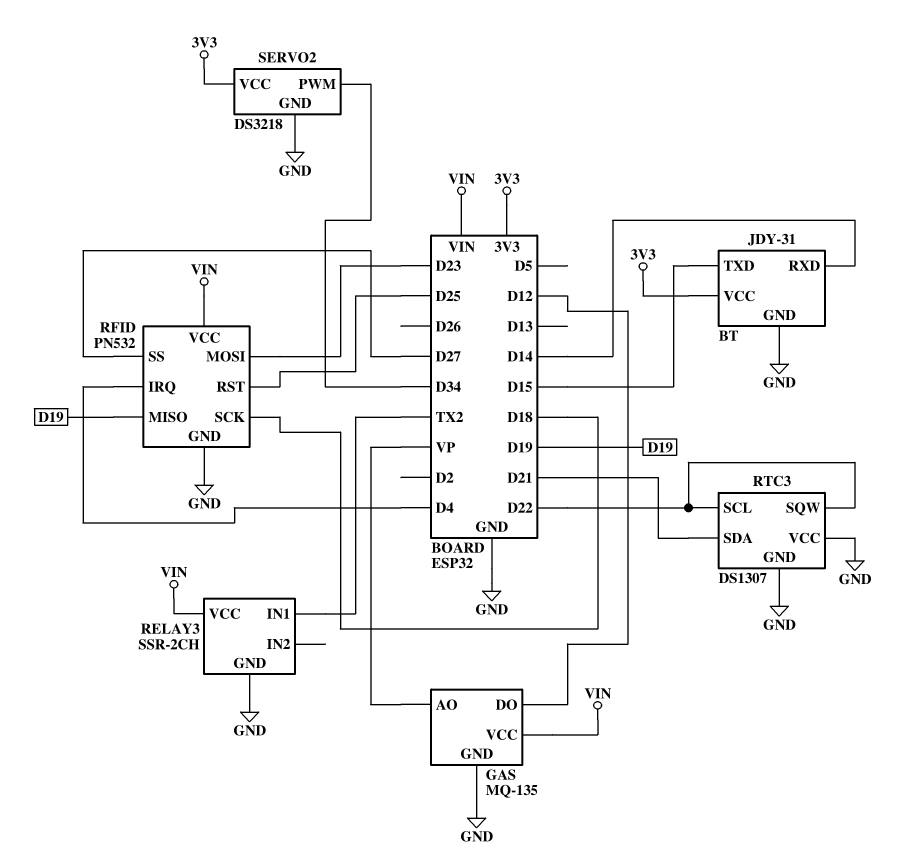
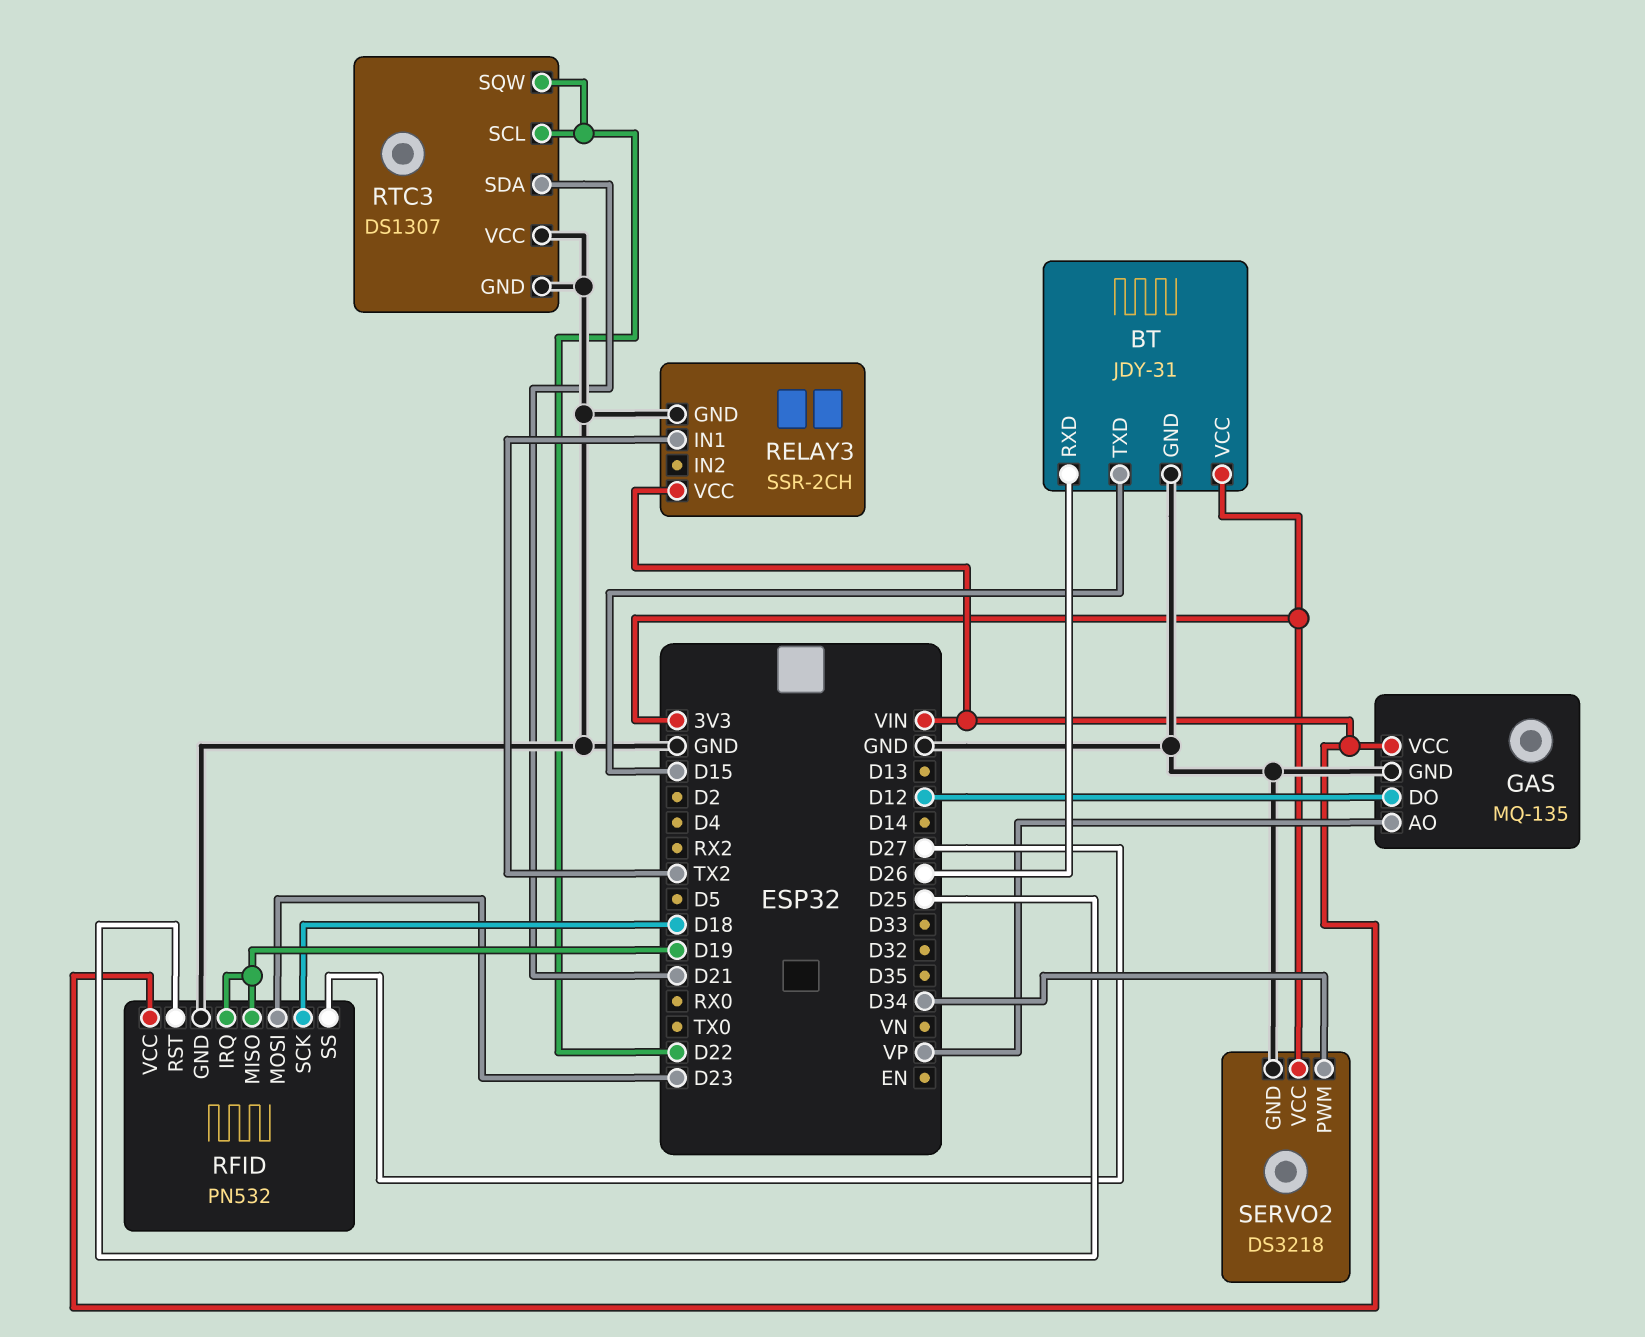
BT pin RXD: D14 -> D26
RFID pin IRQ: D4 -> D19

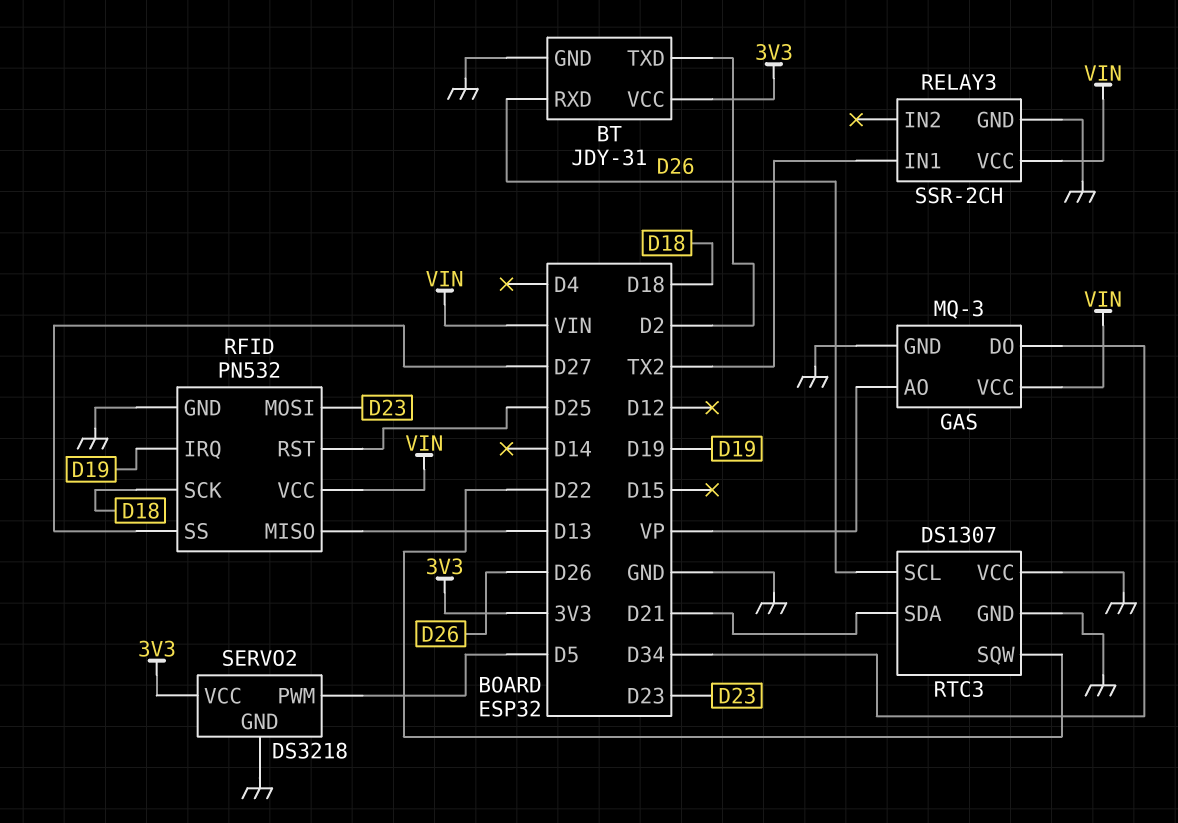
BT pin TXD: D15 -> D2
GAS: MQ-135 -> MQ-3
GAS pin DO: D12 -> D34
RFID pin MISO: D19 -> D13
RTC3 pin SCL: D22 -> D26
SERVO2 pin PWM: D34 -> D5

